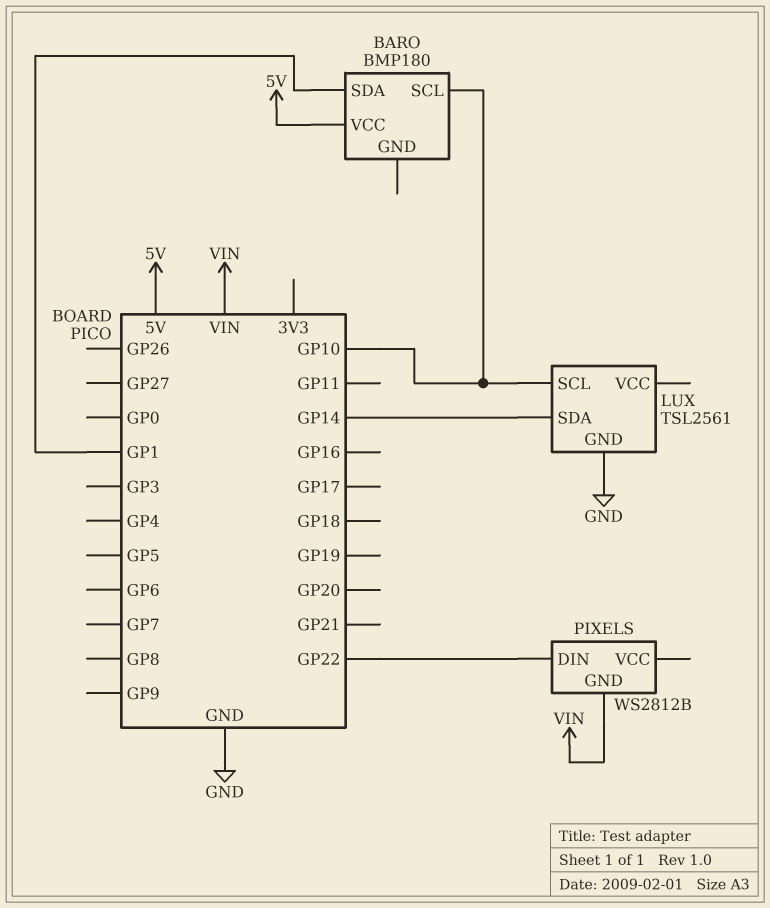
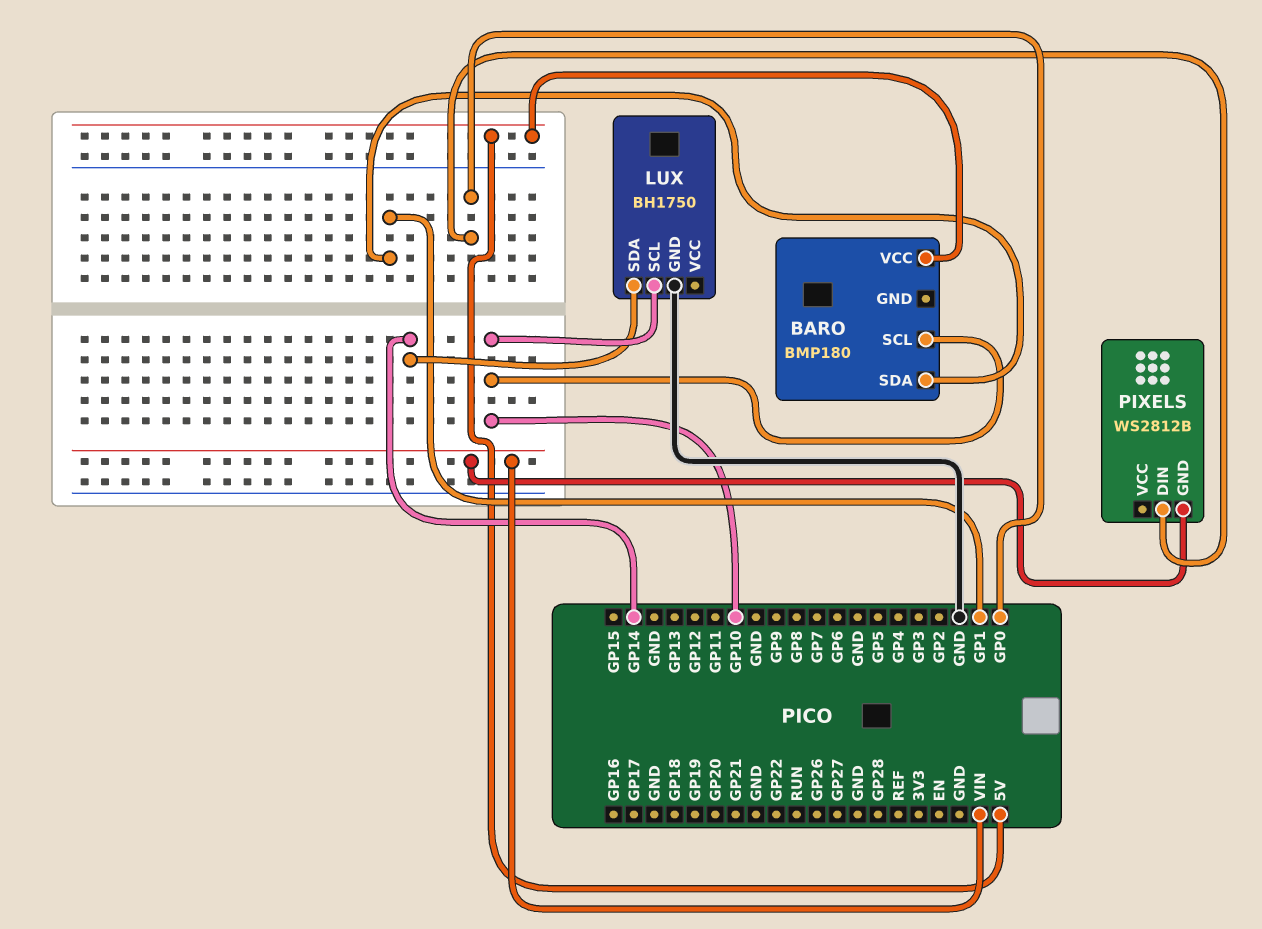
LUX: TSL2561 -> BH1750
PIXELS pin DIN: GP22 -> GP0

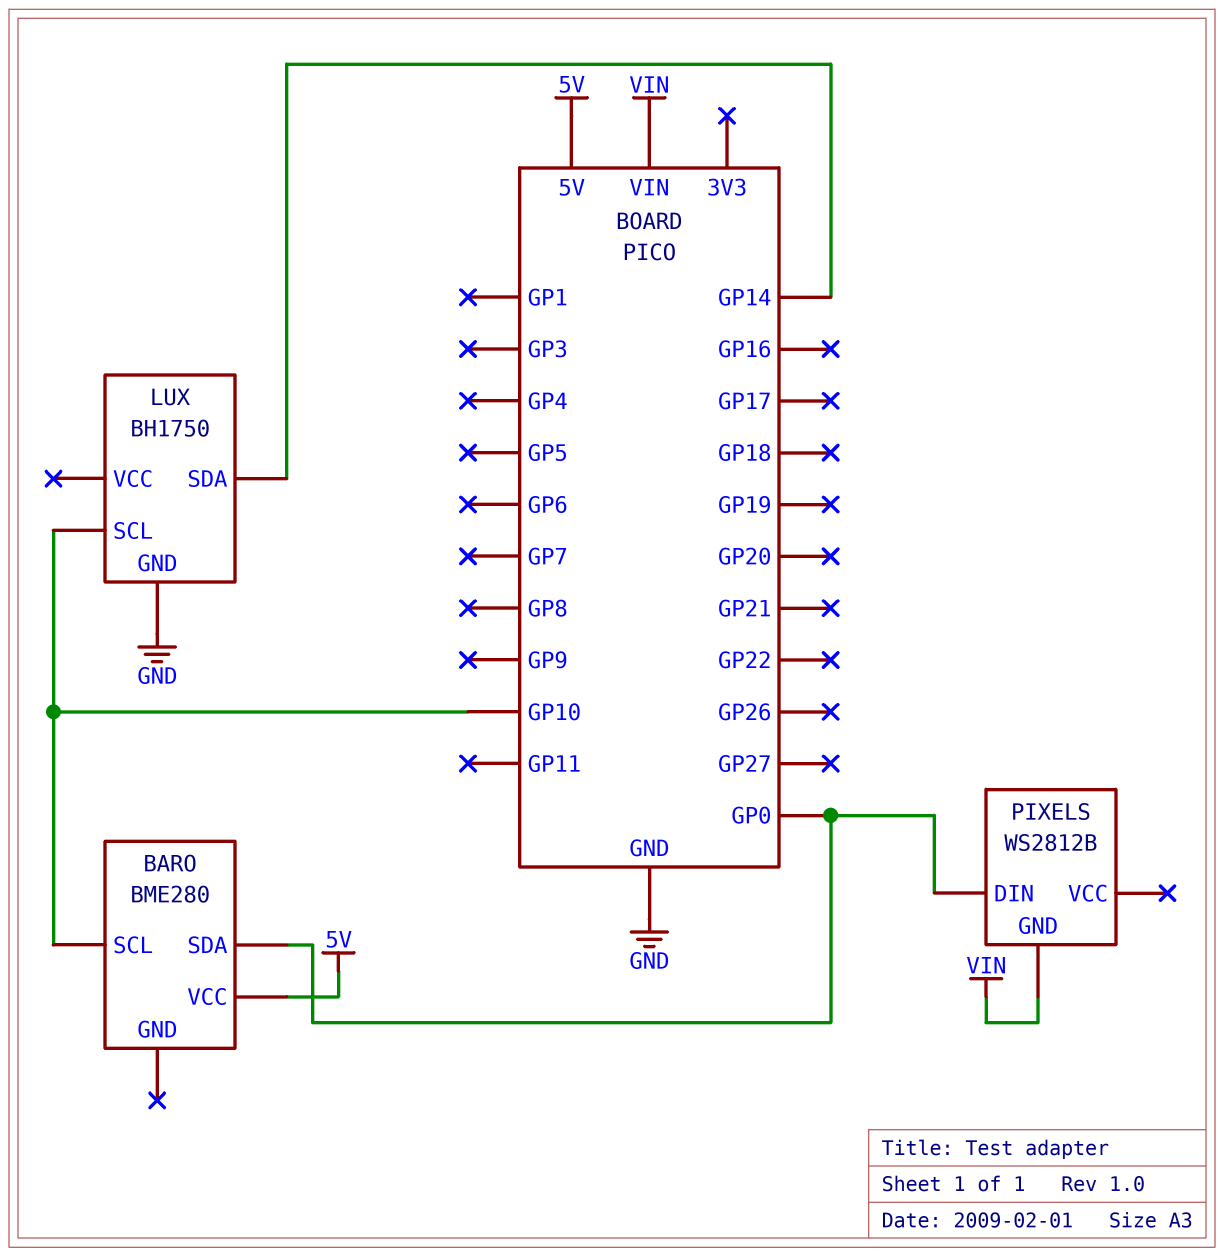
BARO: BMP180 -> BME280
BARO pin SDA: GP1 -> GP0

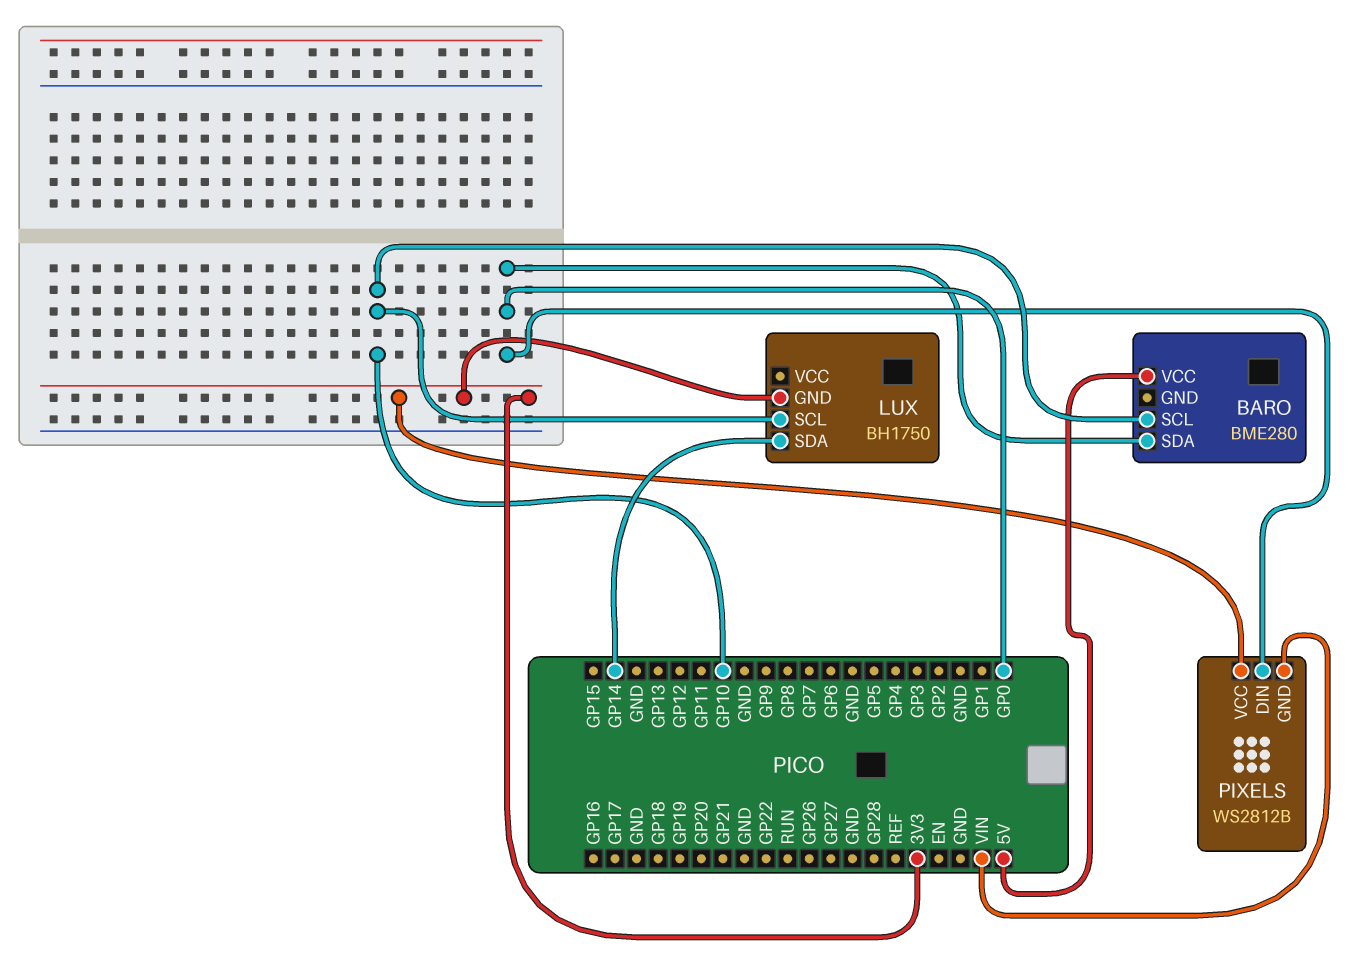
LUX pin GND: GND -> 3V3
PIXELS pin VCC: none -> 3V3

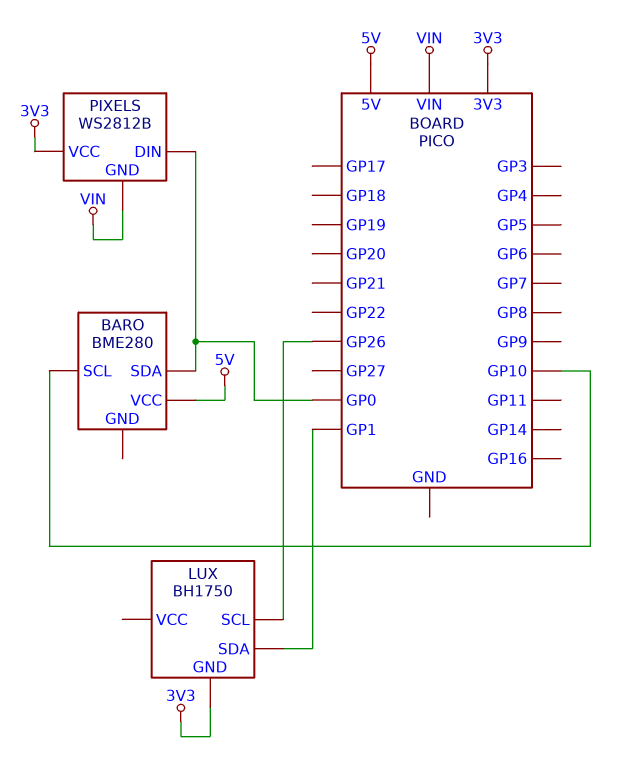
LUX pin SCL: GP10 -> GP26
LUX pin SDA: GP14 -> GP1

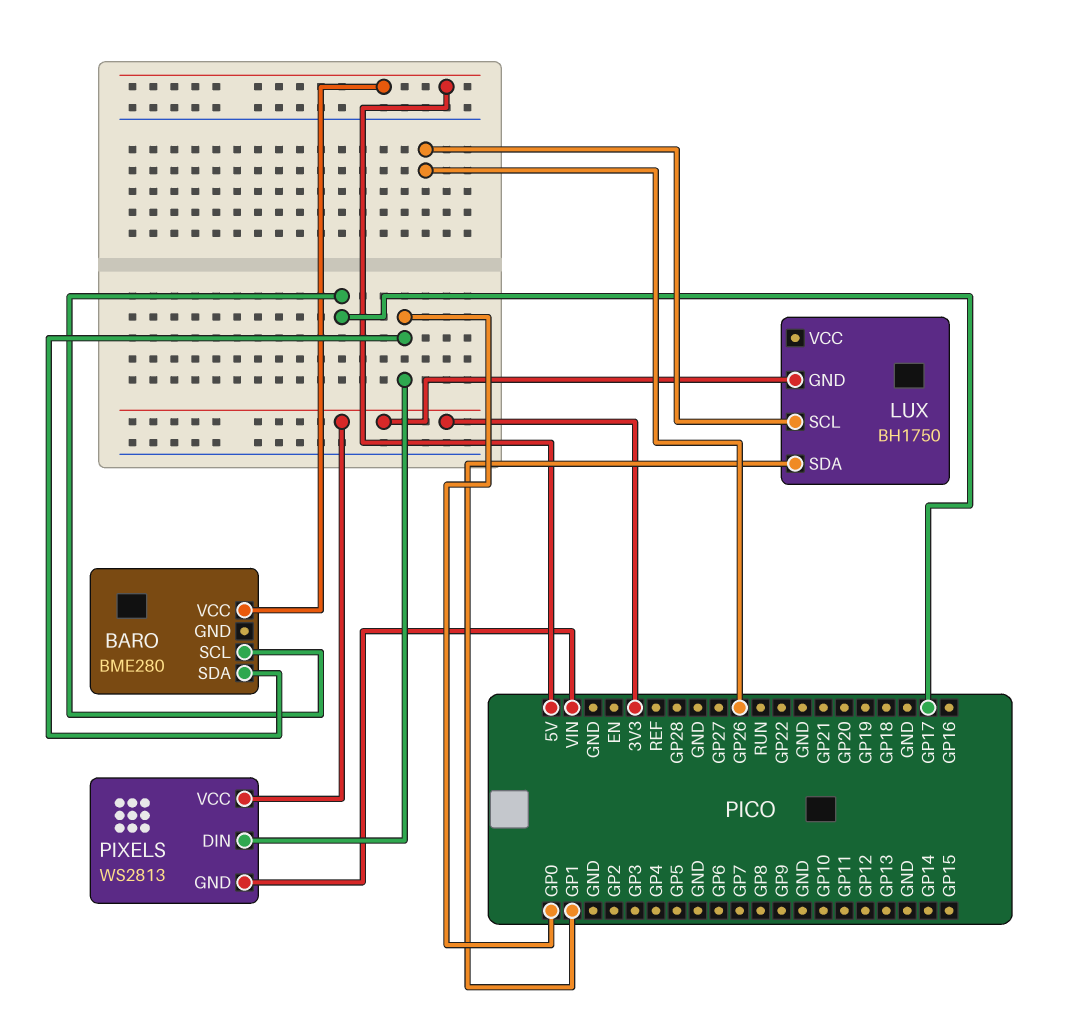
BARO pin SCL: GP10 -> GP17
PIXELS: WS2812B -> WS2813

